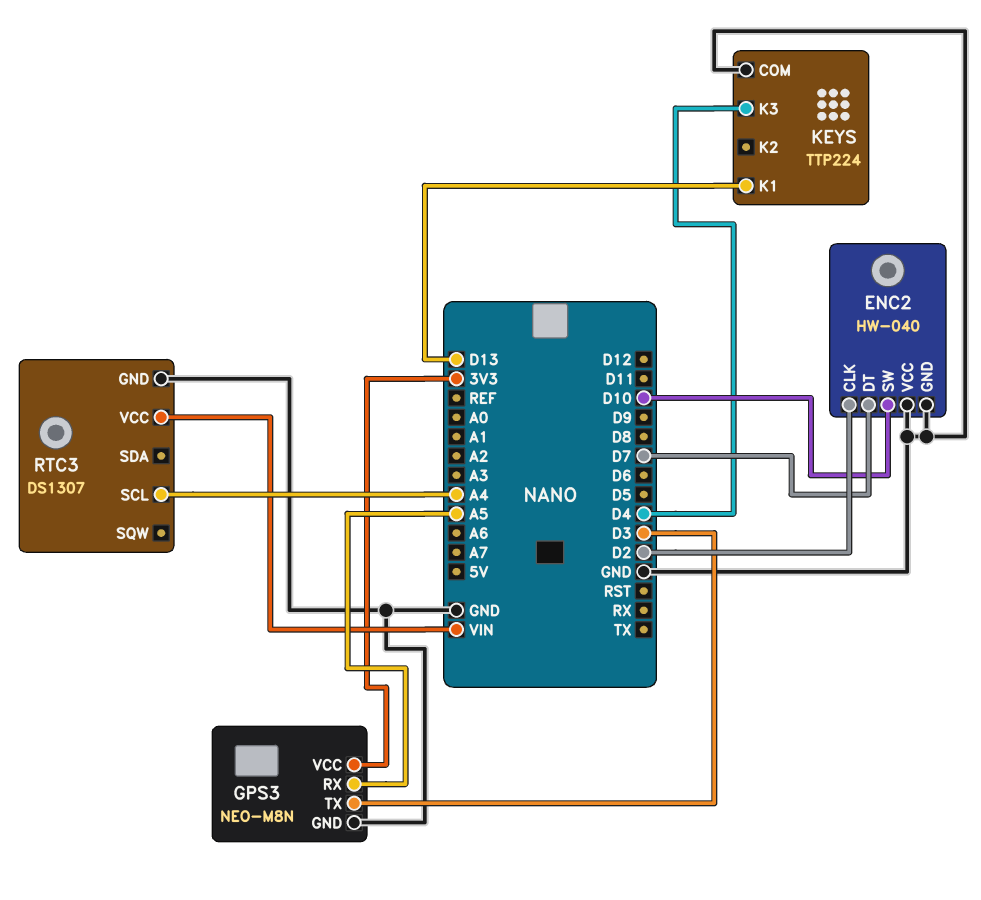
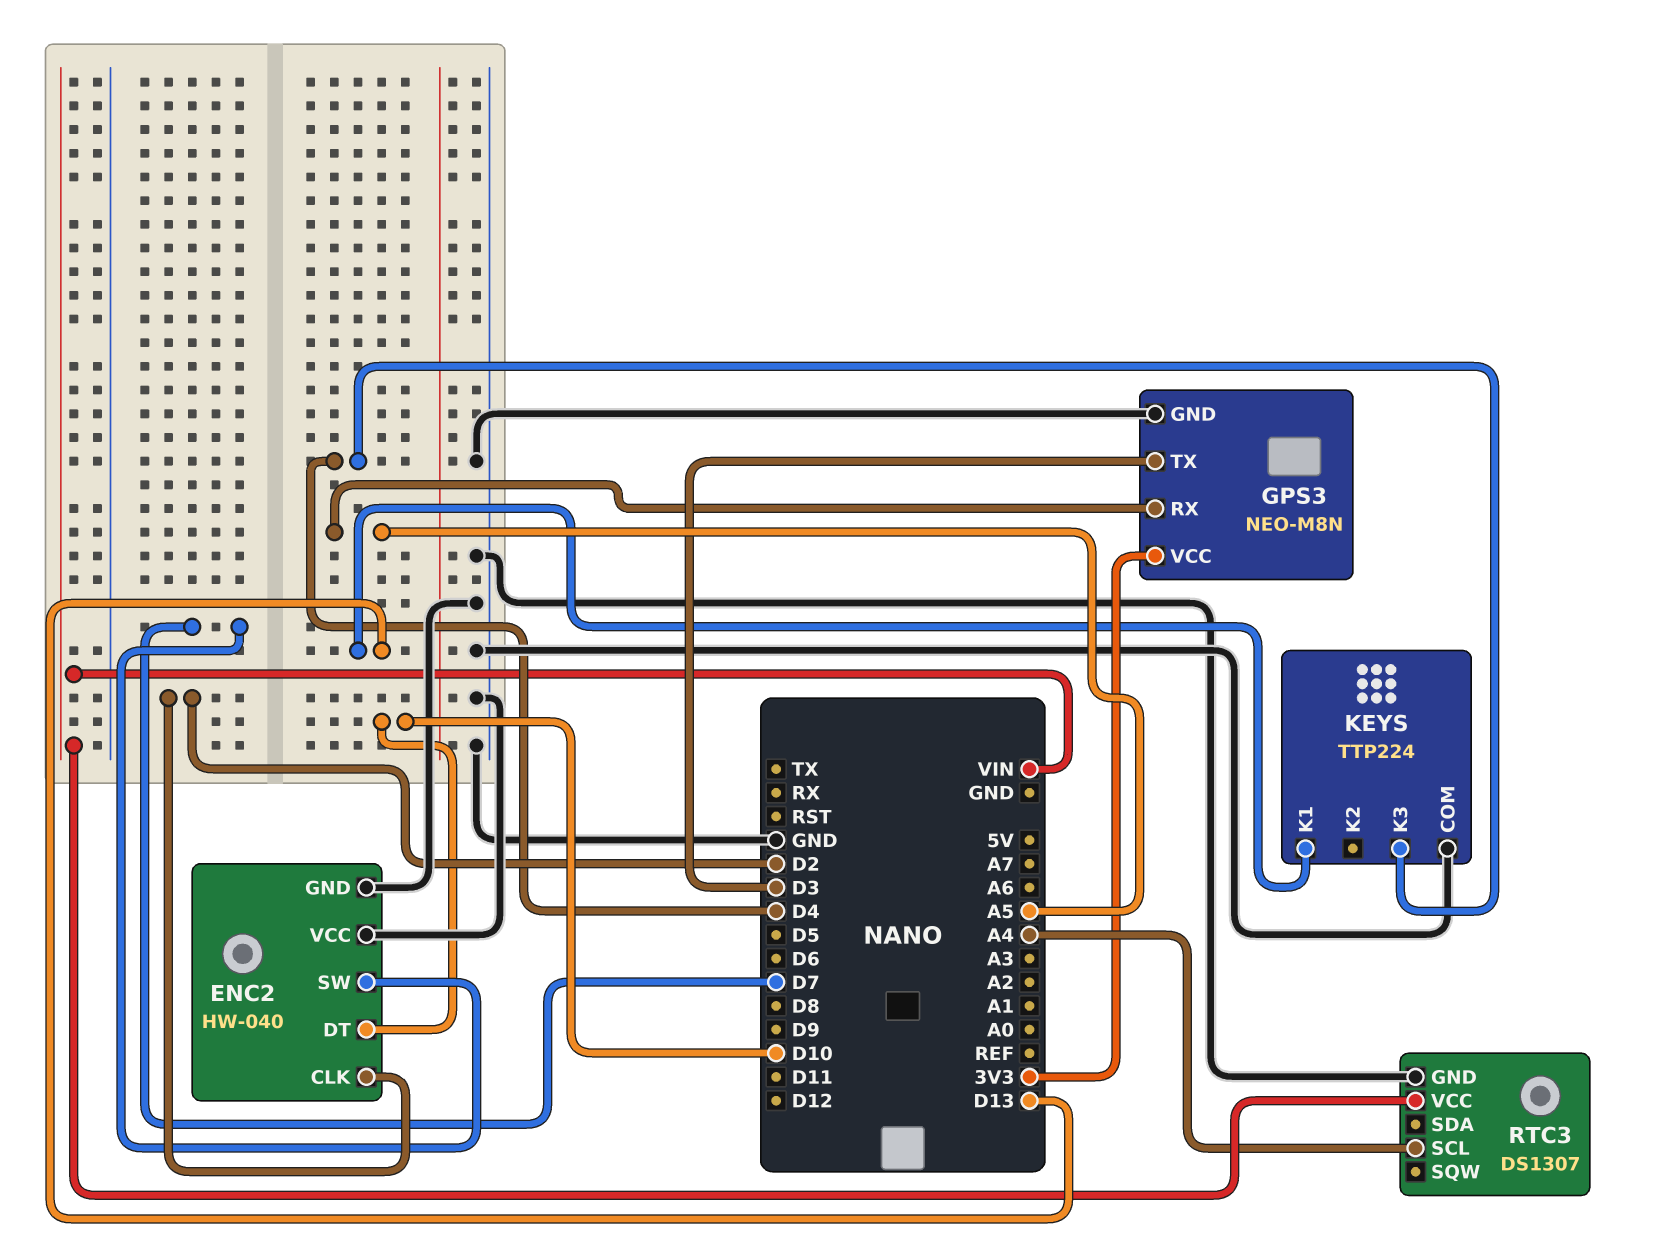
ENC2 pin DT: D7 -> D10
ENC2 pin SW: D10 -> D7

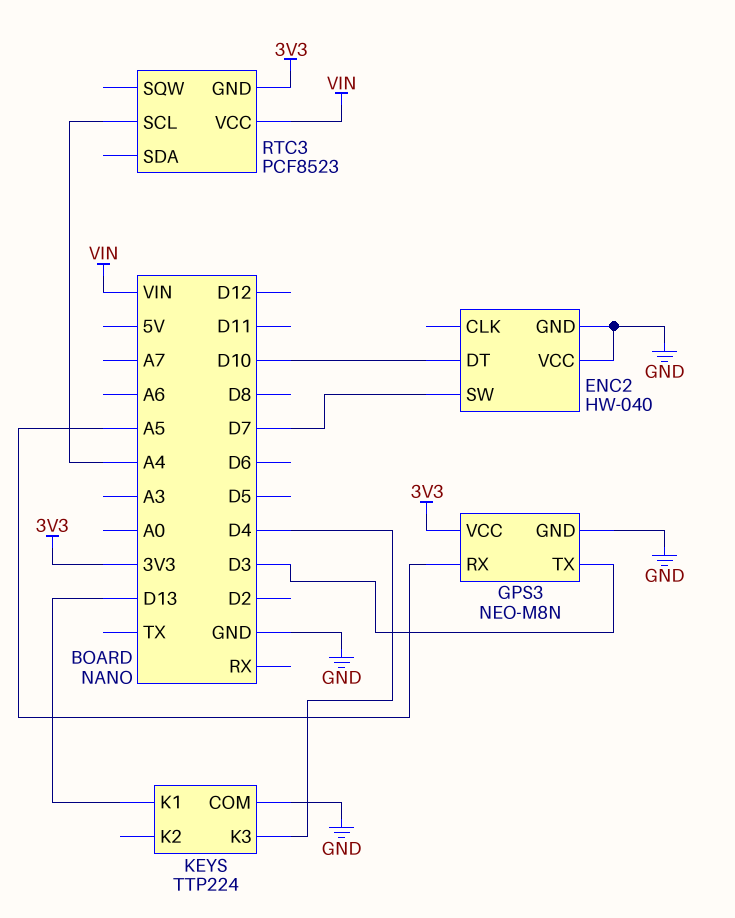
ENC2 pin CLK: D2 -> none
RTC3: DS1307 -> PCF8523
RTC3 pin GND: GND -> 3V3

